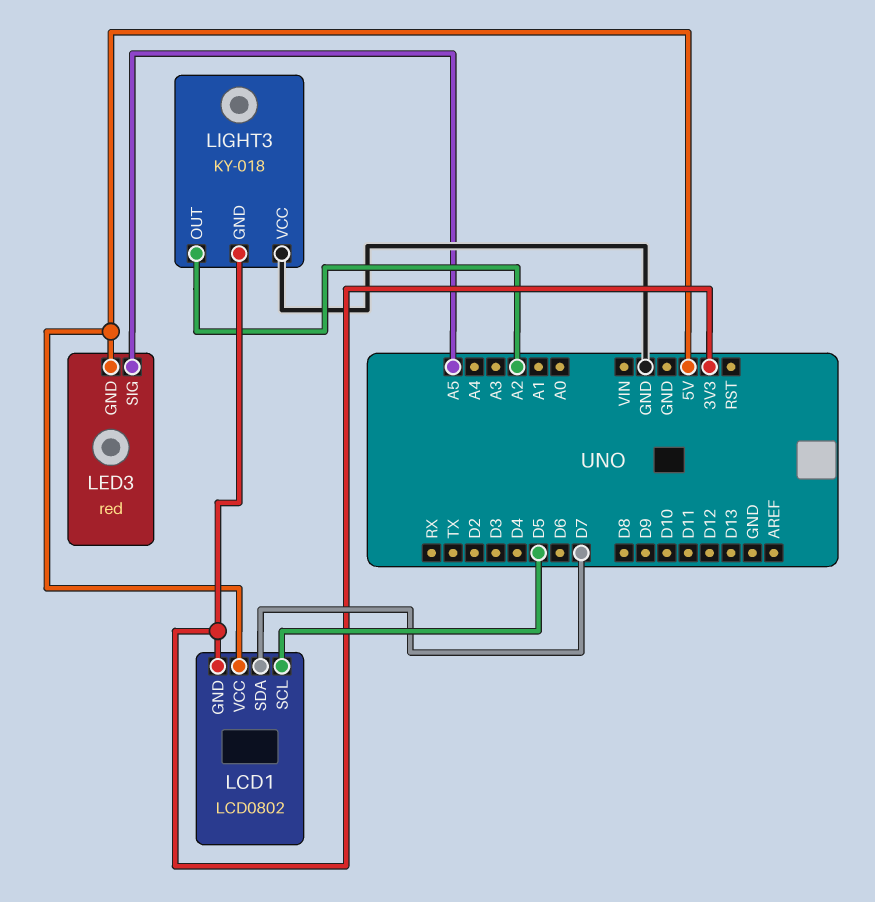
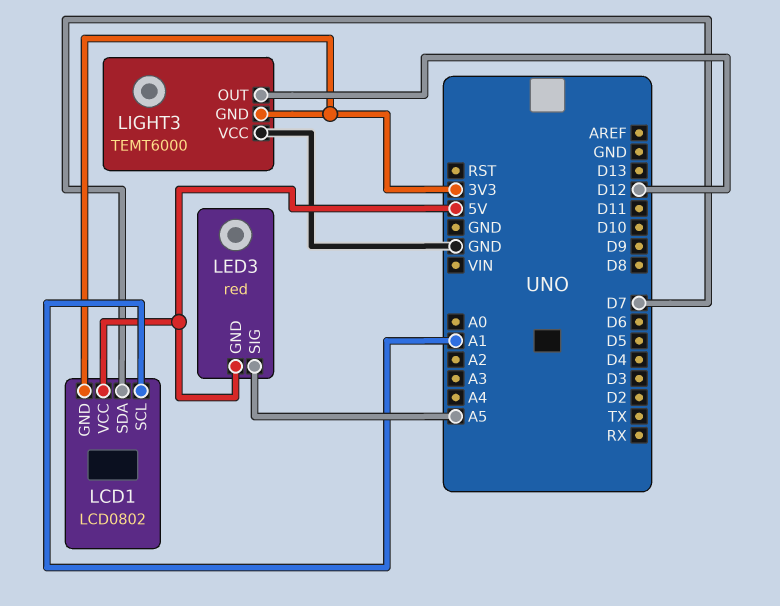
LCD1 pin SCL: D5 -> A1
LIGHT3: KY-018 -> TEMT6000
LIGHT3 pin OUT: A2 -> D12

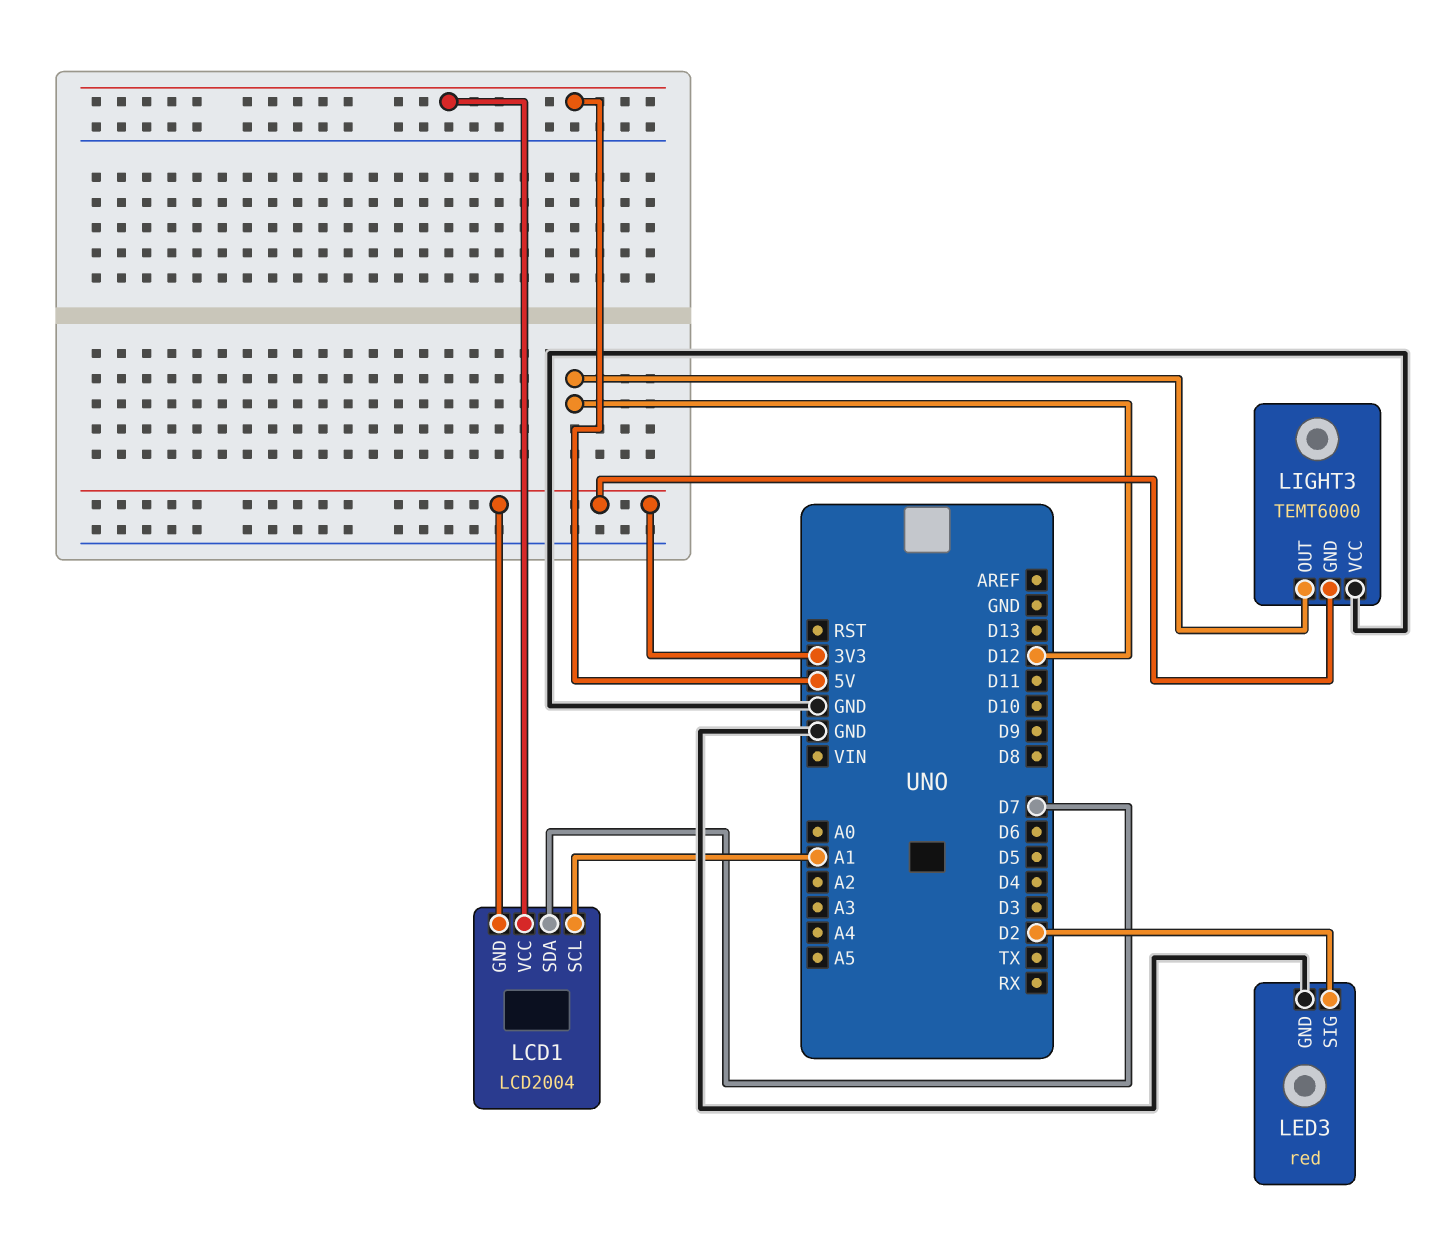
LCD1: LCD0802 -> LCD2004
LED3 pin GND: 5V -> GND
LED3 pin SIG: A5 -> D2

